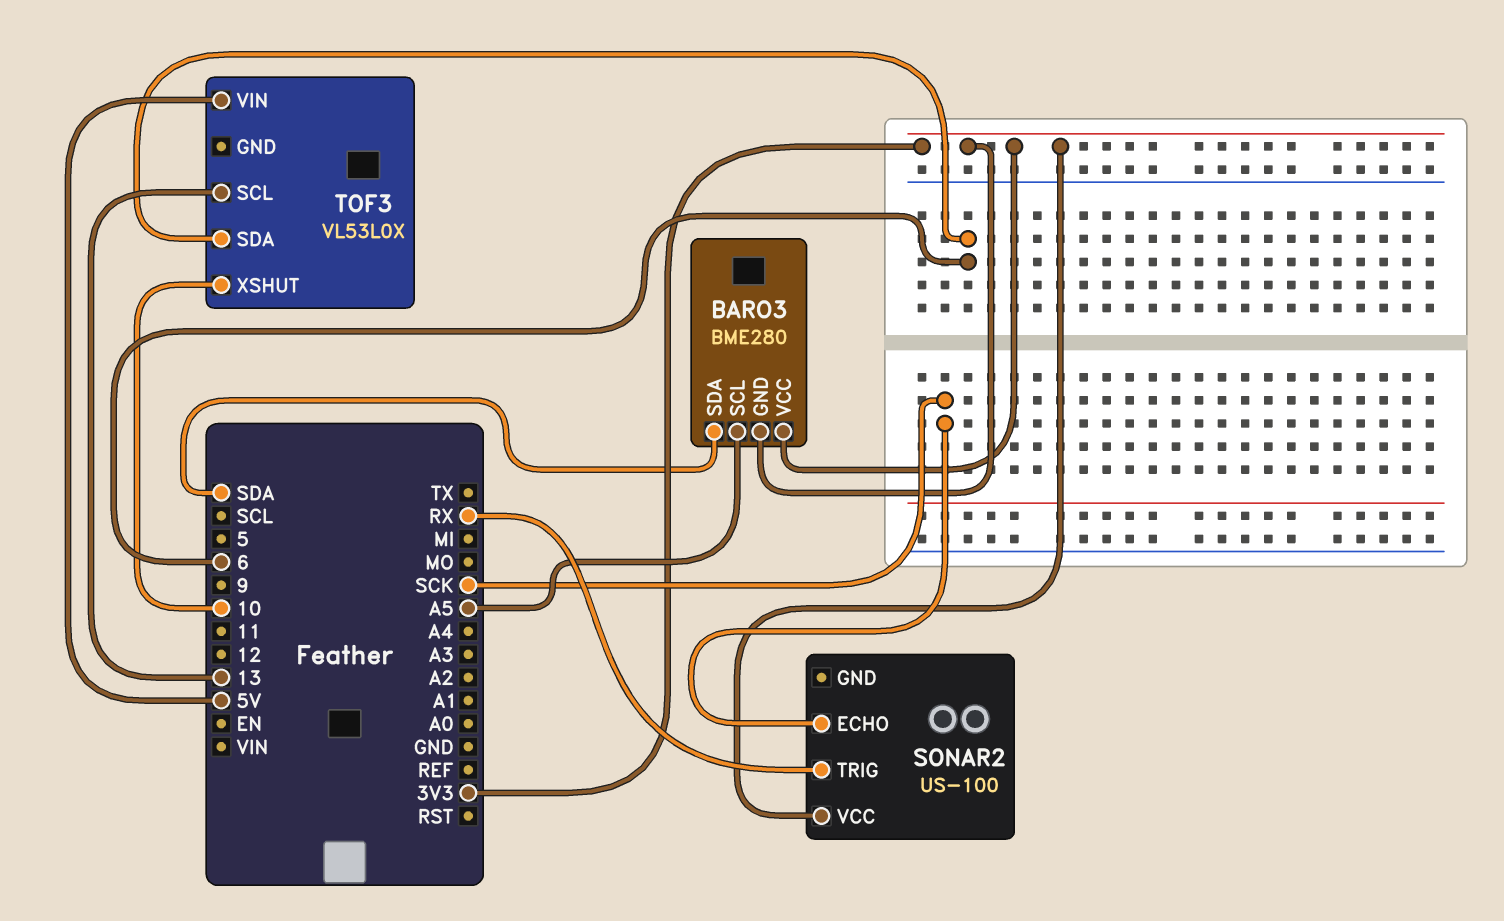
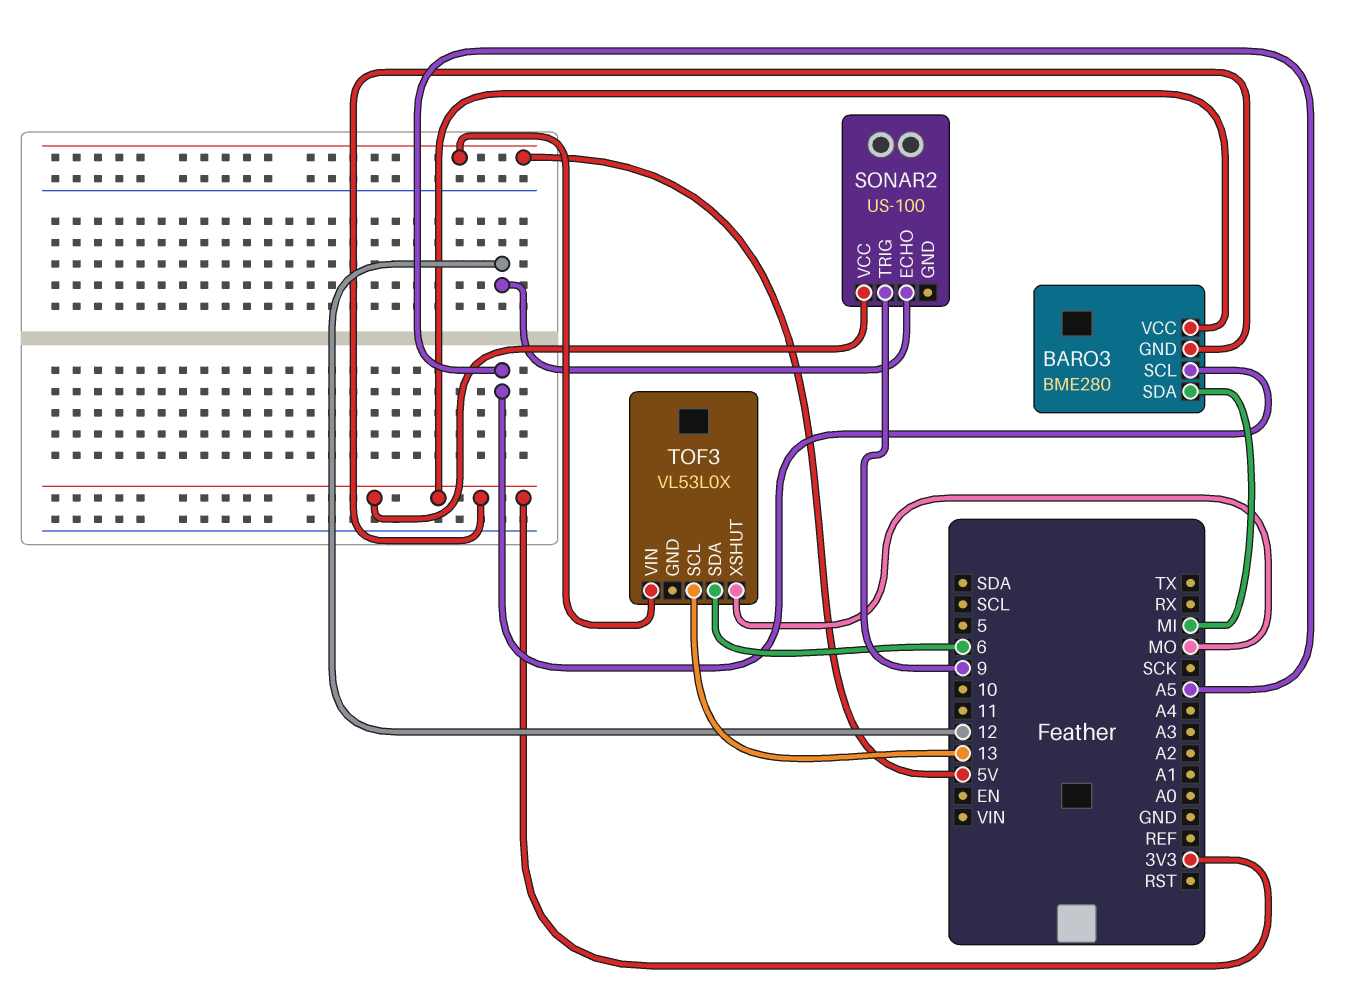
BARO3 pin SDA: SDA -> MI
SONAR2 pin ECHO: SCK -> 12
SONAR2 pin TRIG: RX -> 9
TOF3 pin XSHUT: 10 -> MO

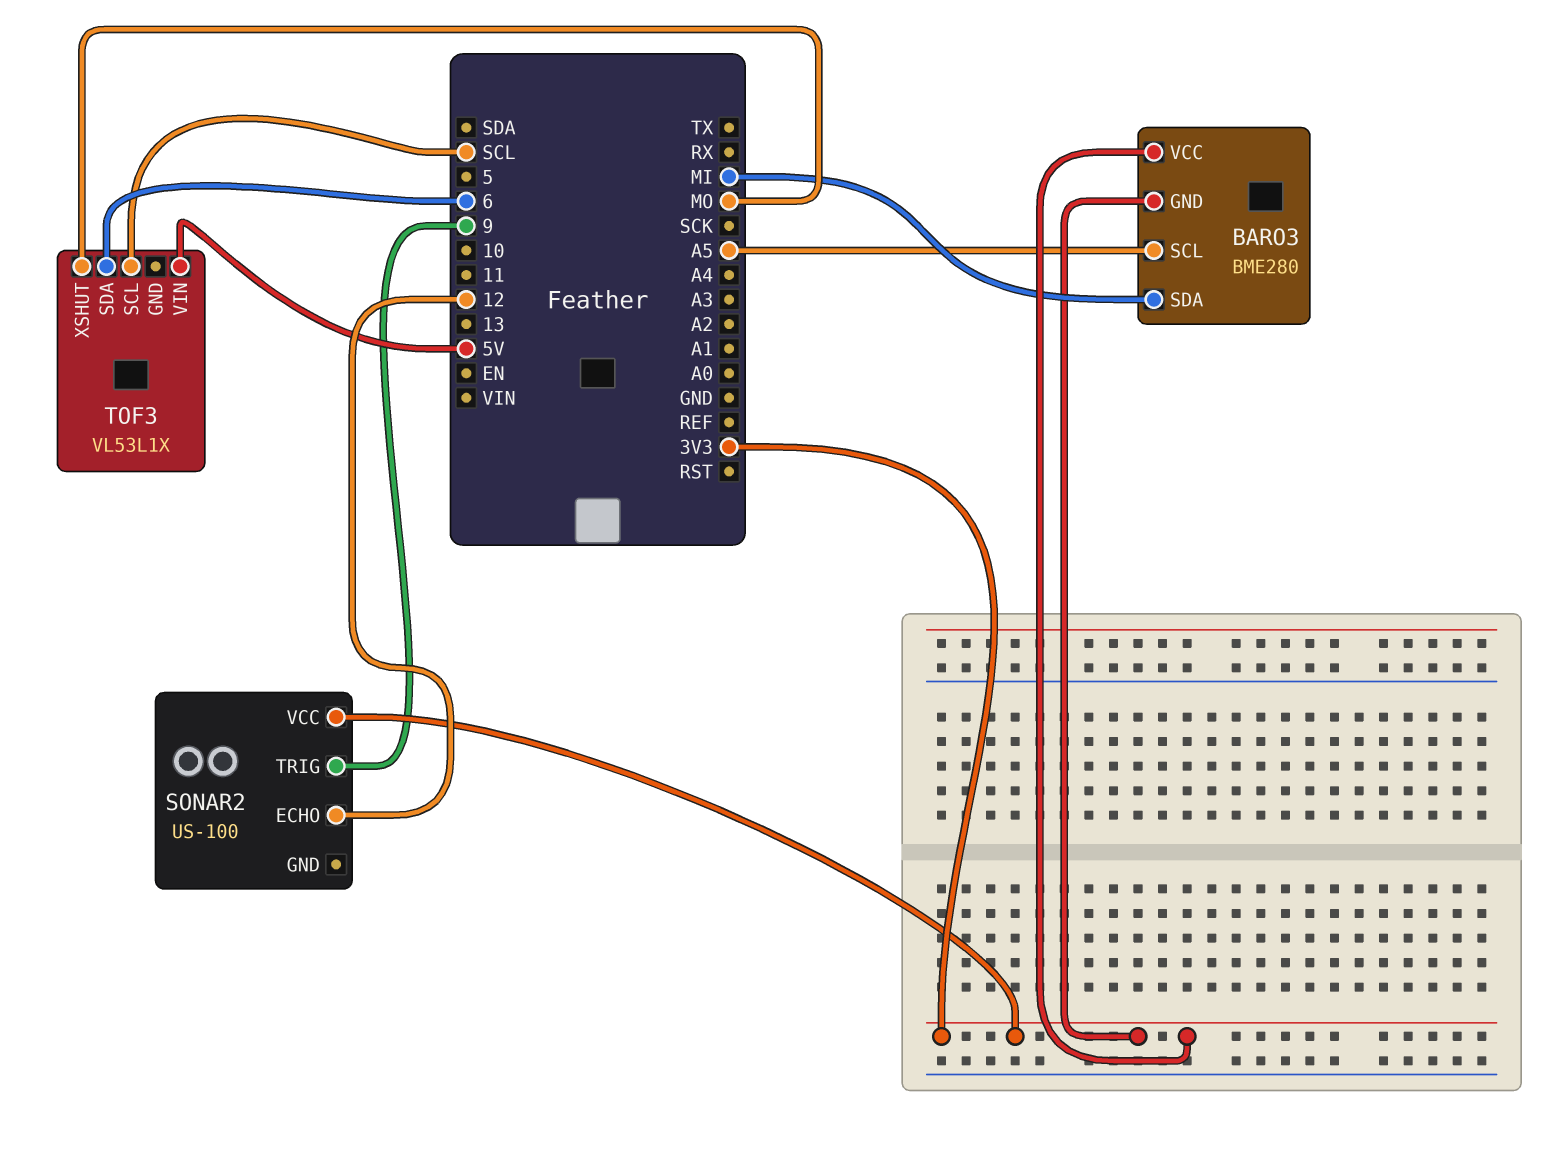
TOF3: VL53L0X -> VL53L1X
TOF3 pin SCL: 13 -> SCL

